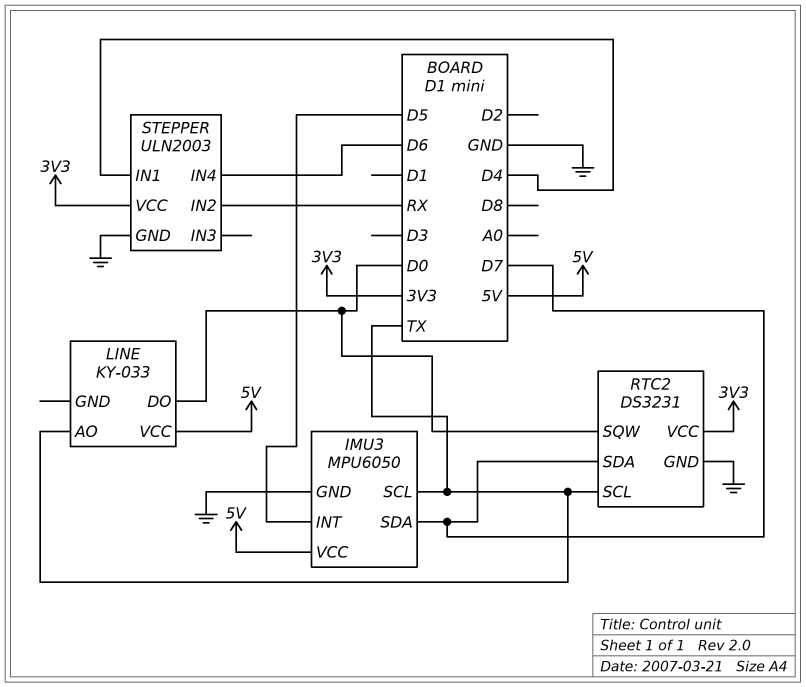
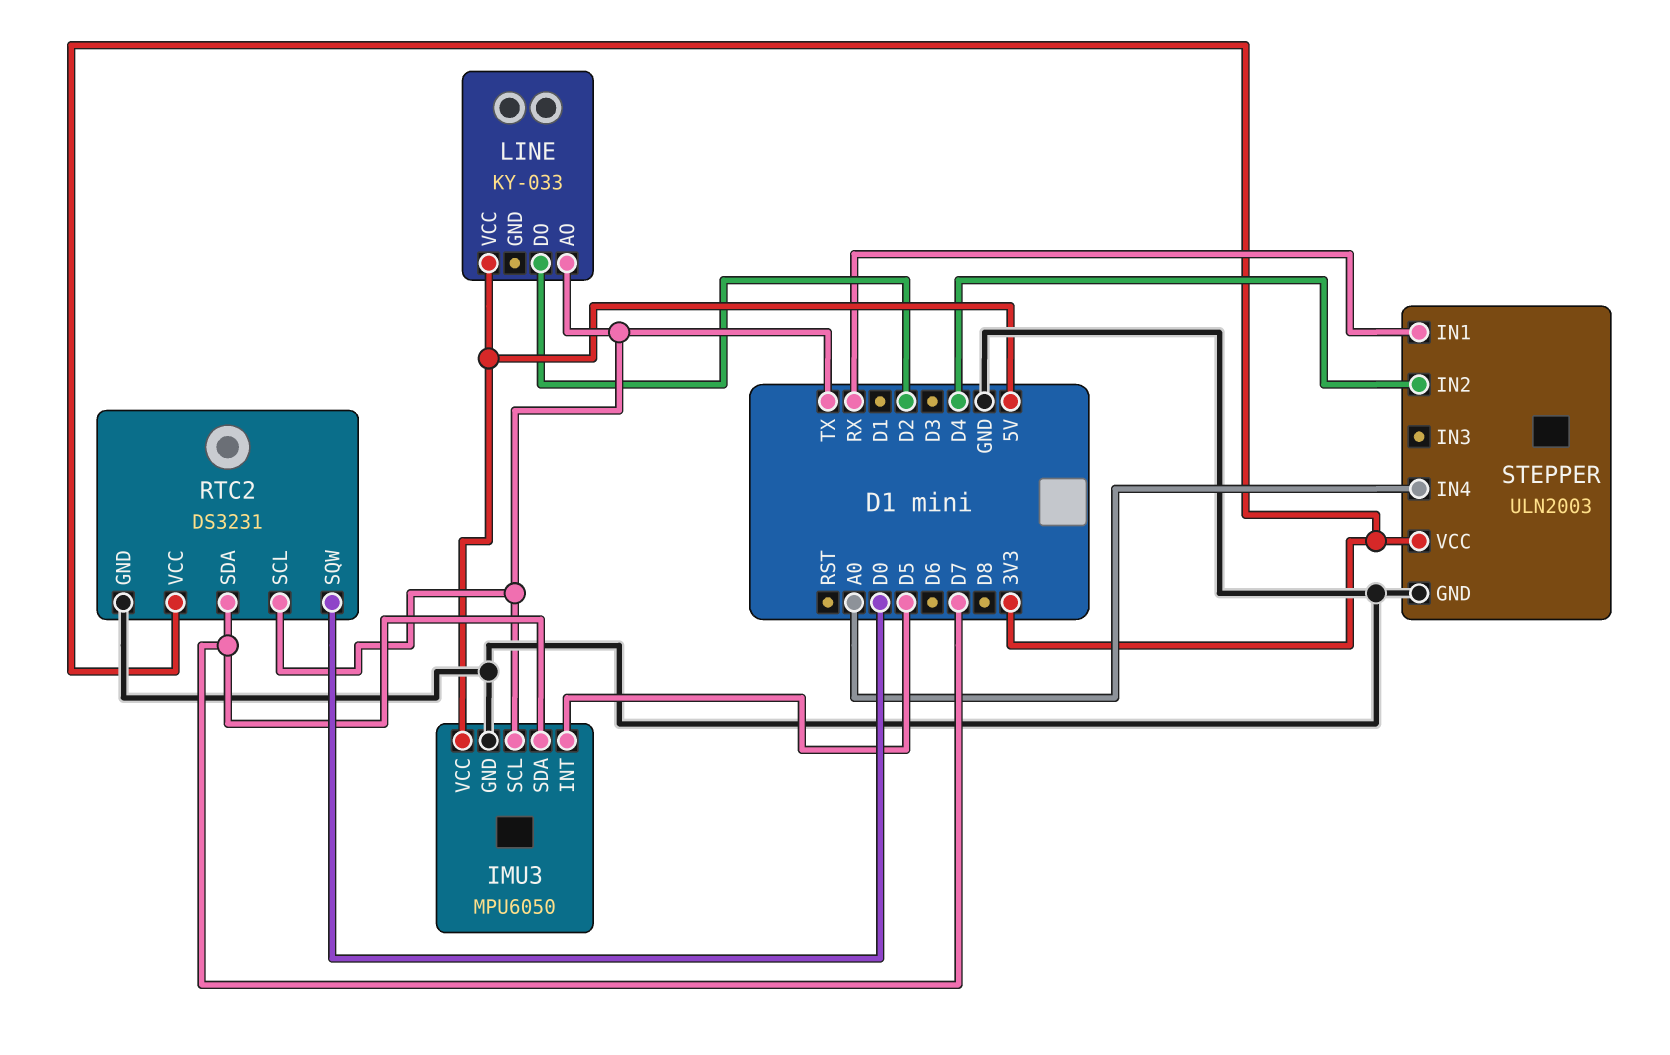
LINE pin DO: D0 -> D2
STEPPER pin IN1: D4 -> RX
STEPPER pin IN2: RX -> D4
STEPPER pin IN4: D6 -> A0

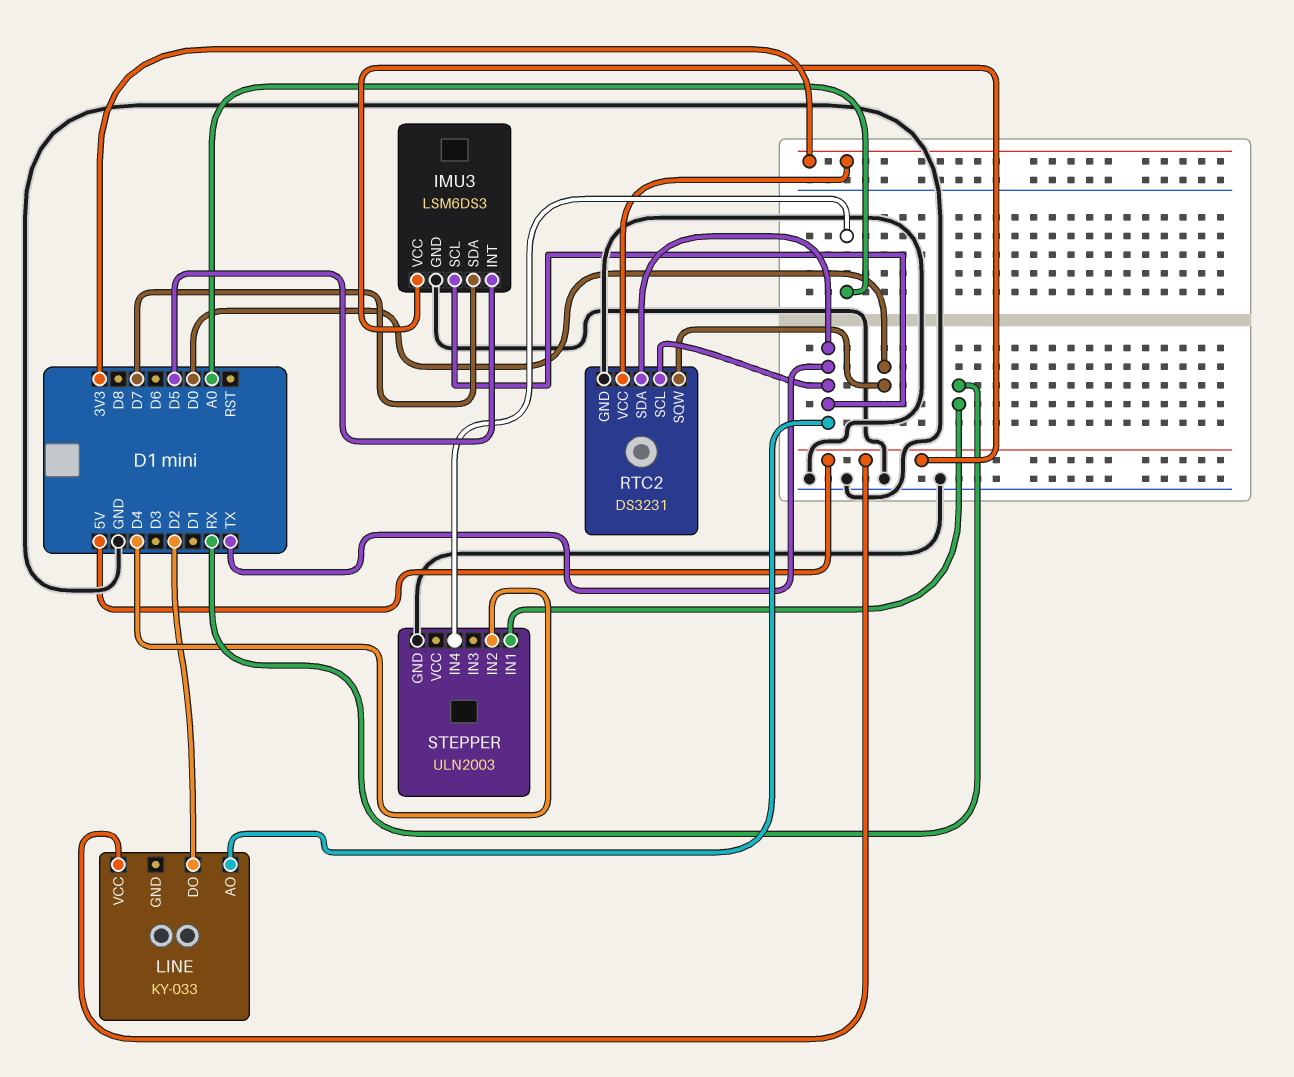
IMU3: MPU6050 -> LSM6DS3
RTC2 pin SDA: D7 -> TX
STEPPER pin VCC: 3V3 -> none

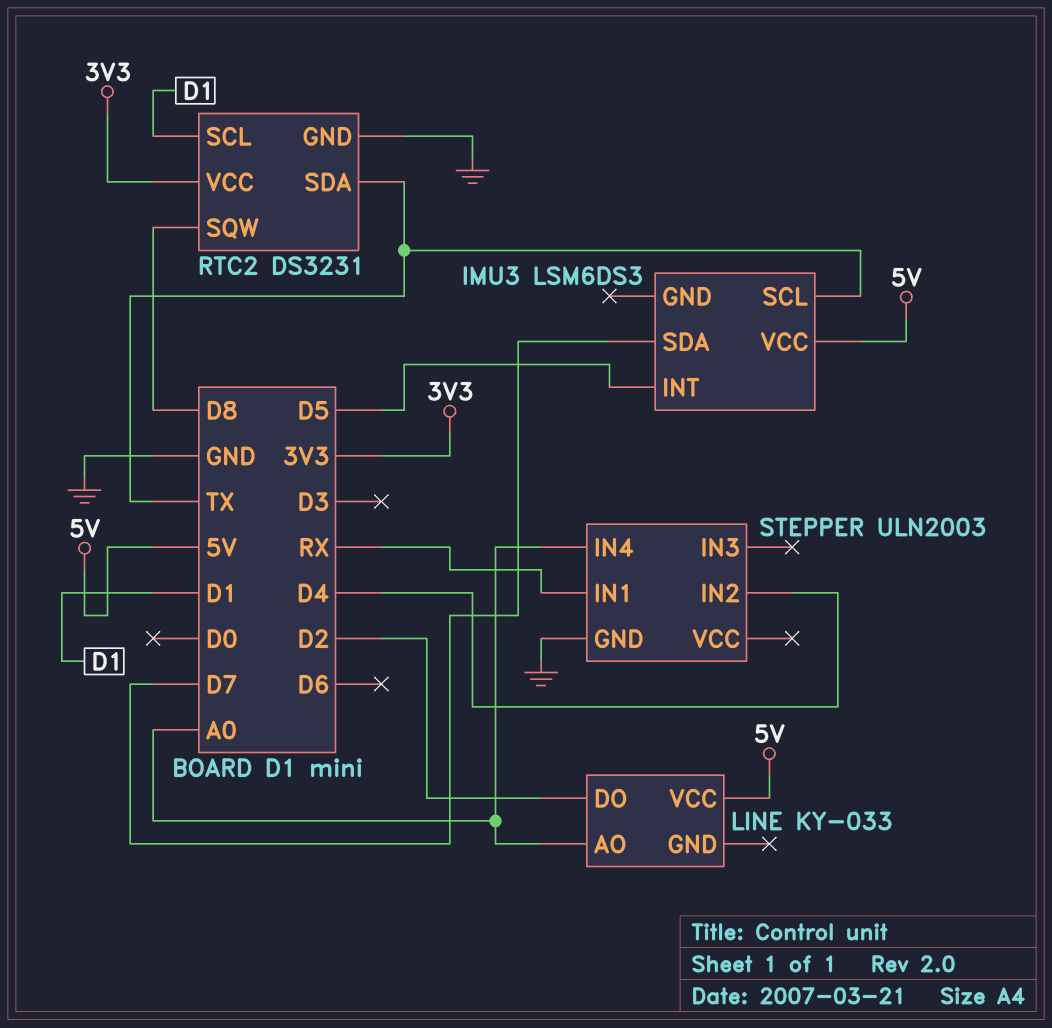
IMU3 pin GND: GND -> none
LINE pin AO: TX -> A0
RTC2 pin SCL: TX -> D1
RTC2 pin SQW: D0 -> D8

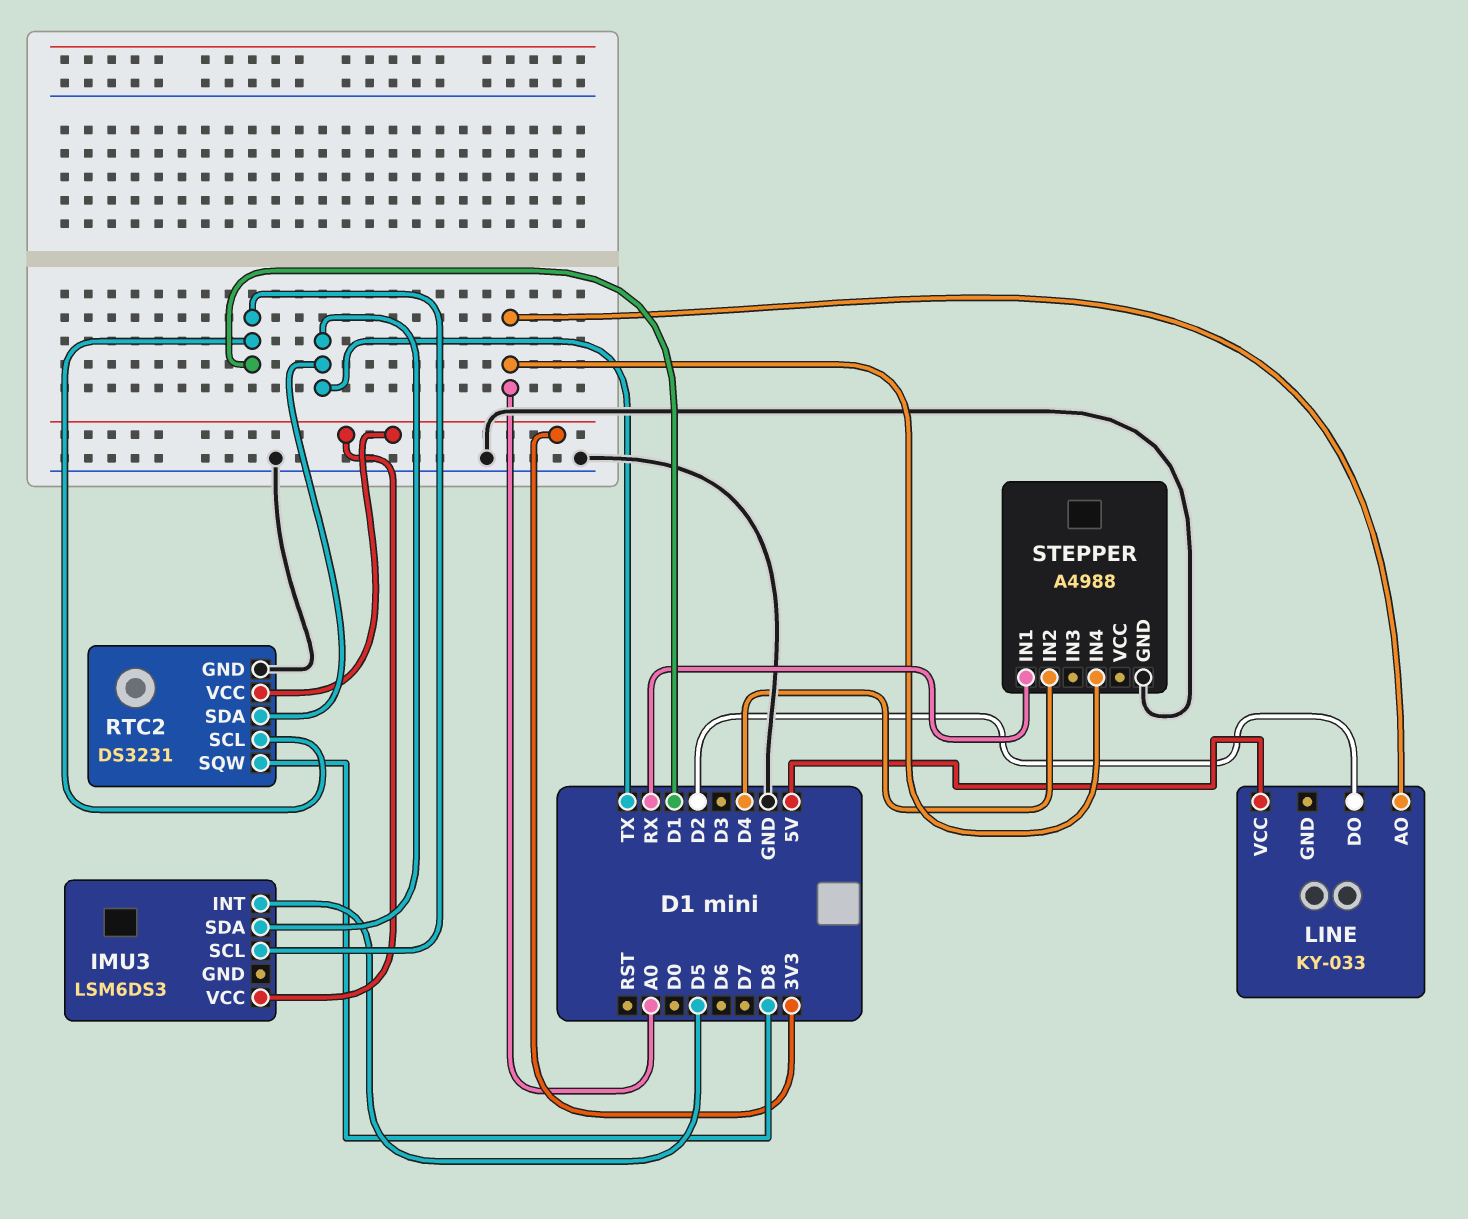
IMU3 pin SCL: TX -> D1
IMU3 pin SDA: D7 -> TX
IMU3 pin VCC: 5V -> 3V3
STEPPER: ULN2003 -> A4988

